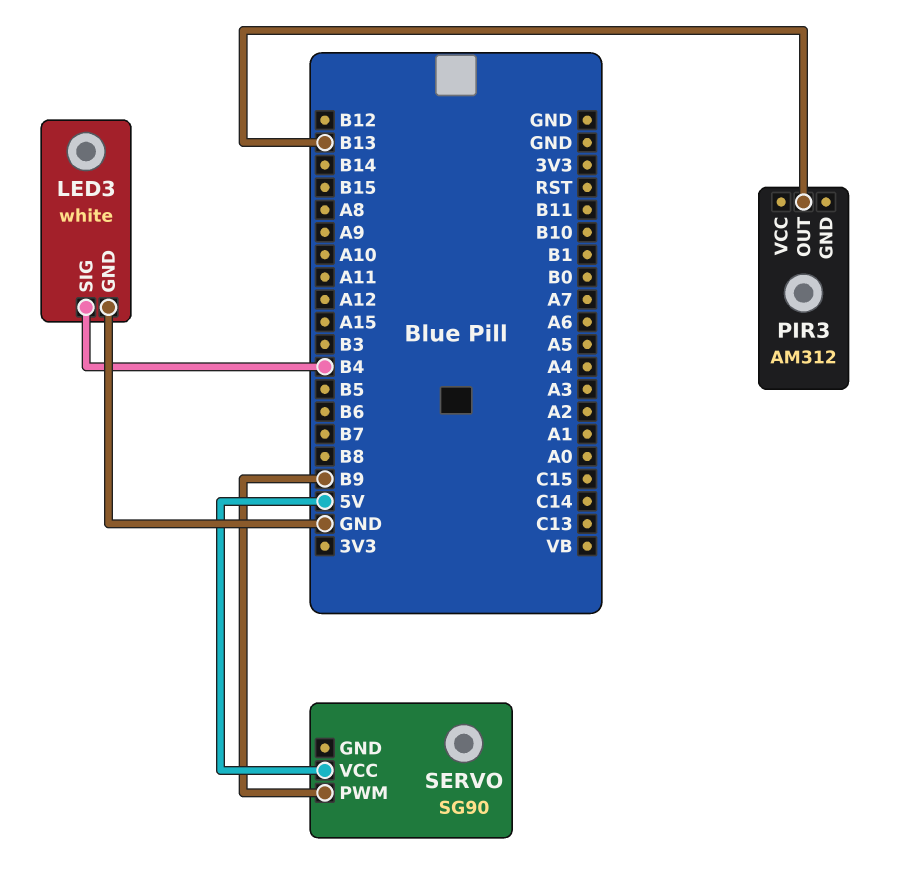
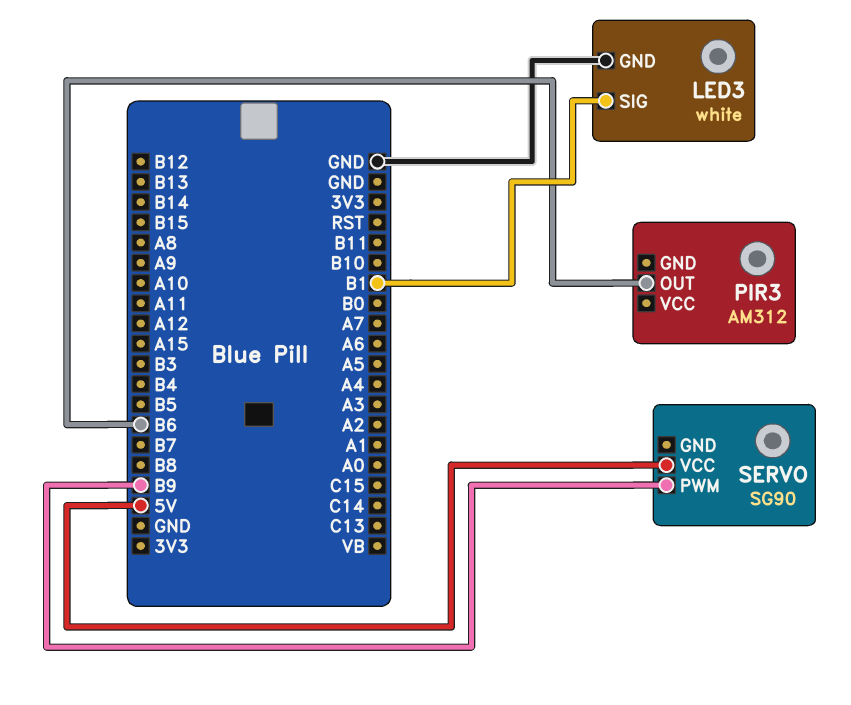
LED3 pin SIG: B4 -> B1
PIR3 pin OUT: B13 -> B6

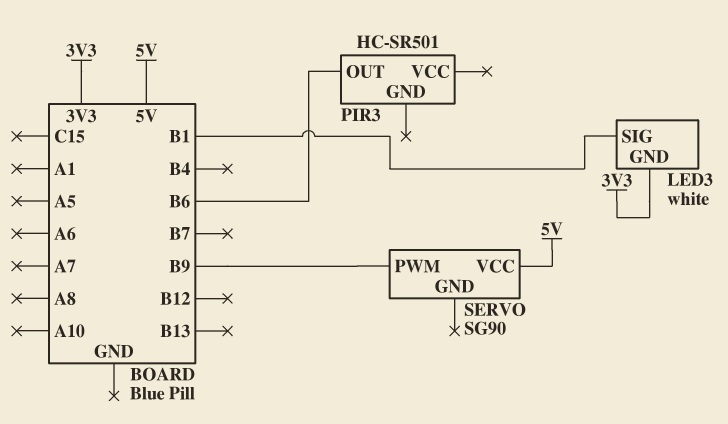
LED3 pin GND: GND -> 3V3
PIR3: AM312 -> HC-SR501

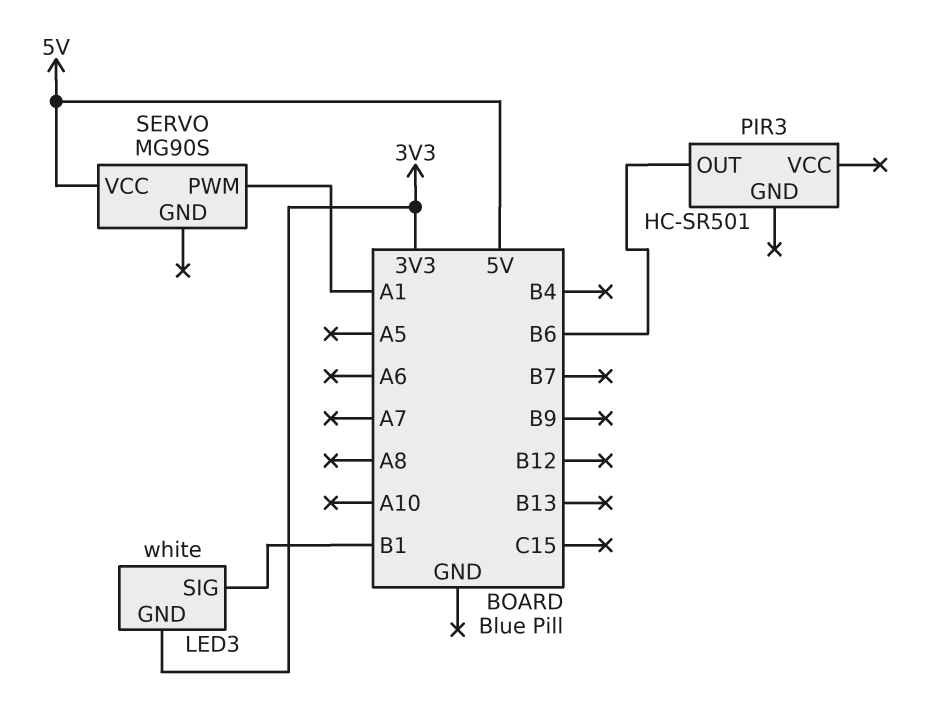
SERVO: SG90 -> MG90S
SERVO pin PWM: B9 -> A1

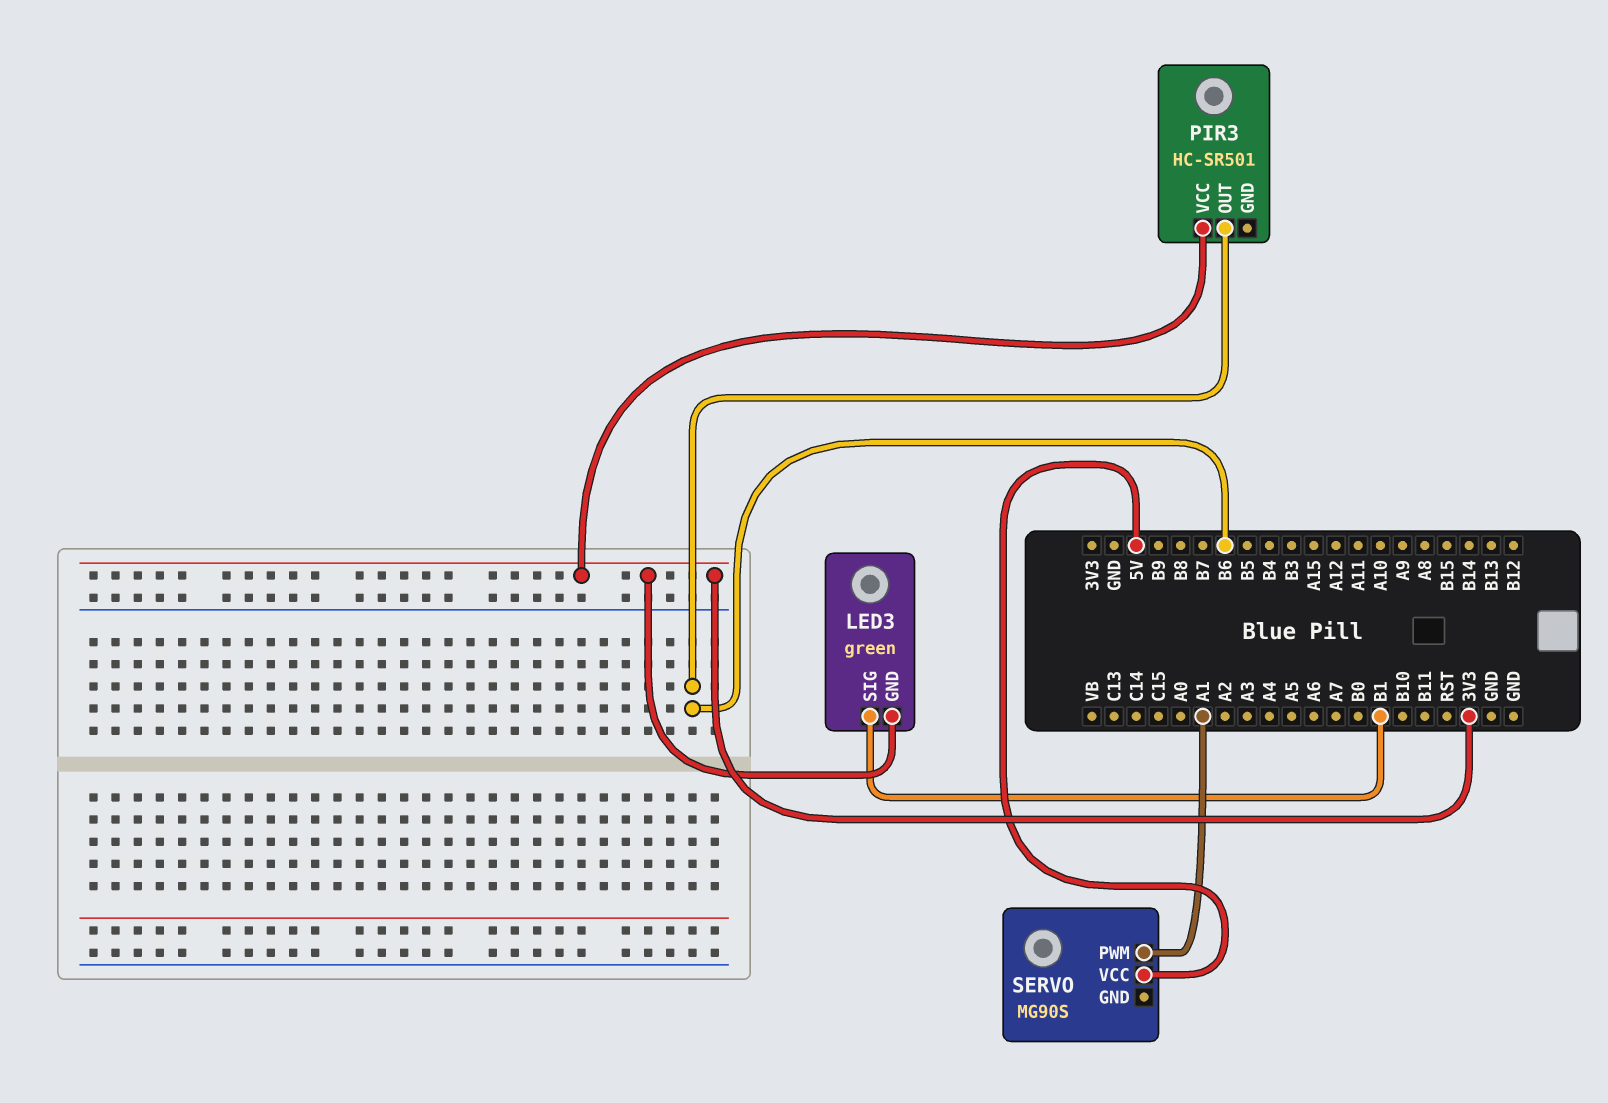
LED3: white -> green
PIR3 pin VCC: none -> 3V3

